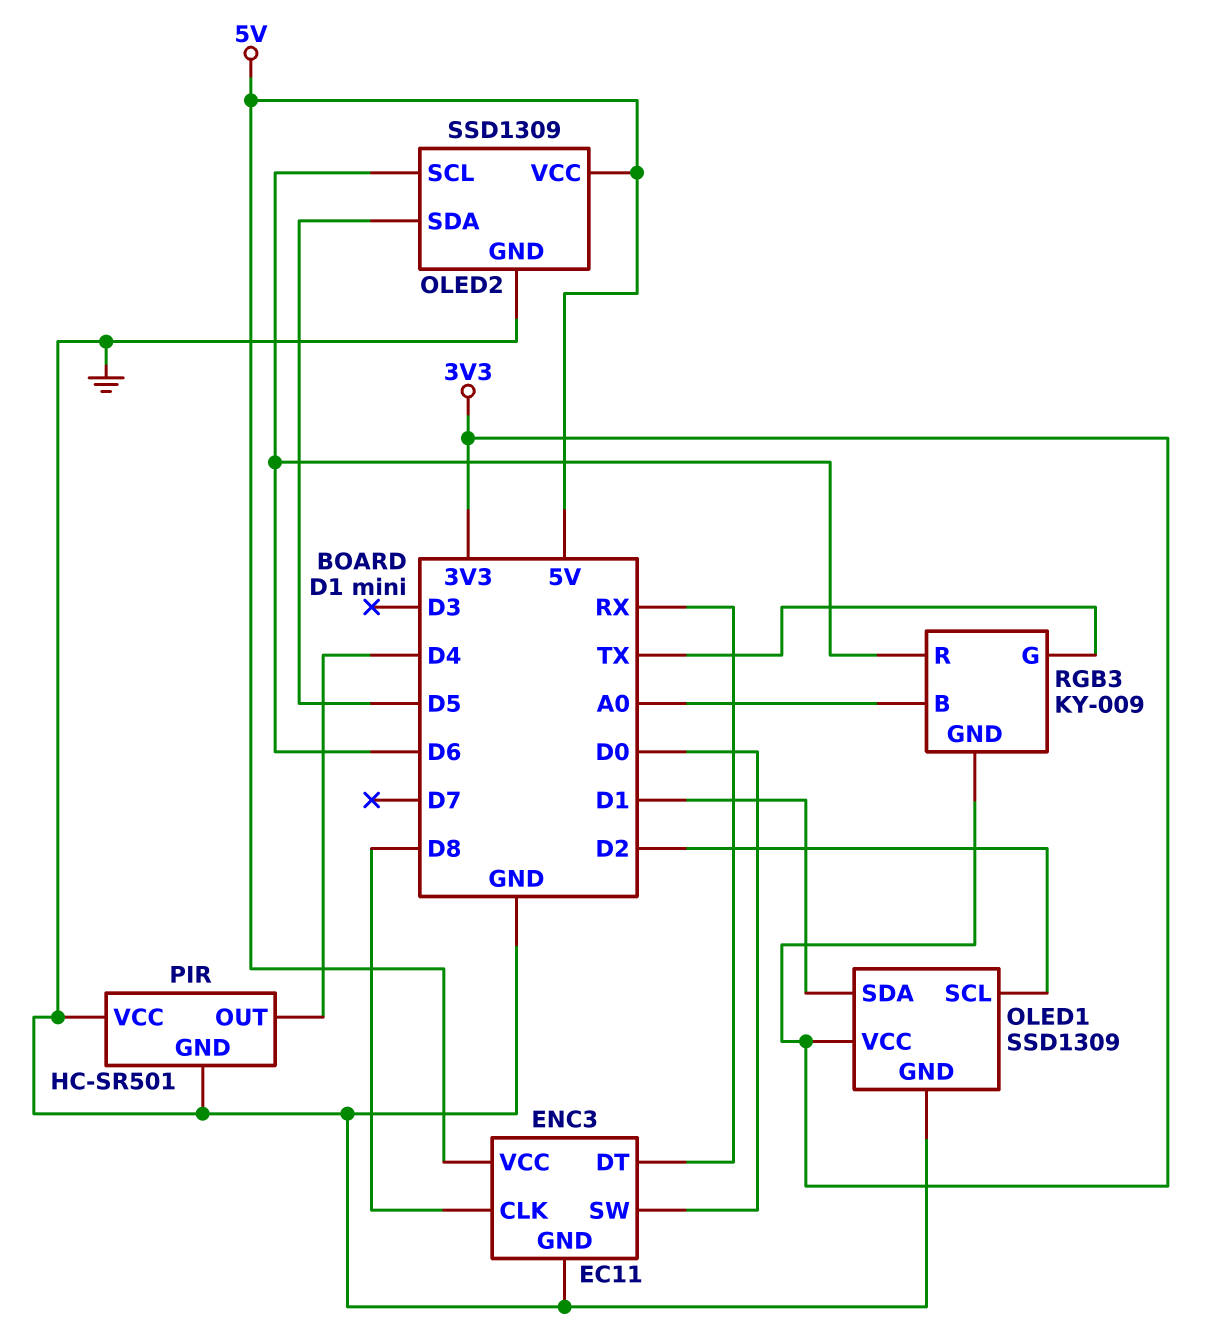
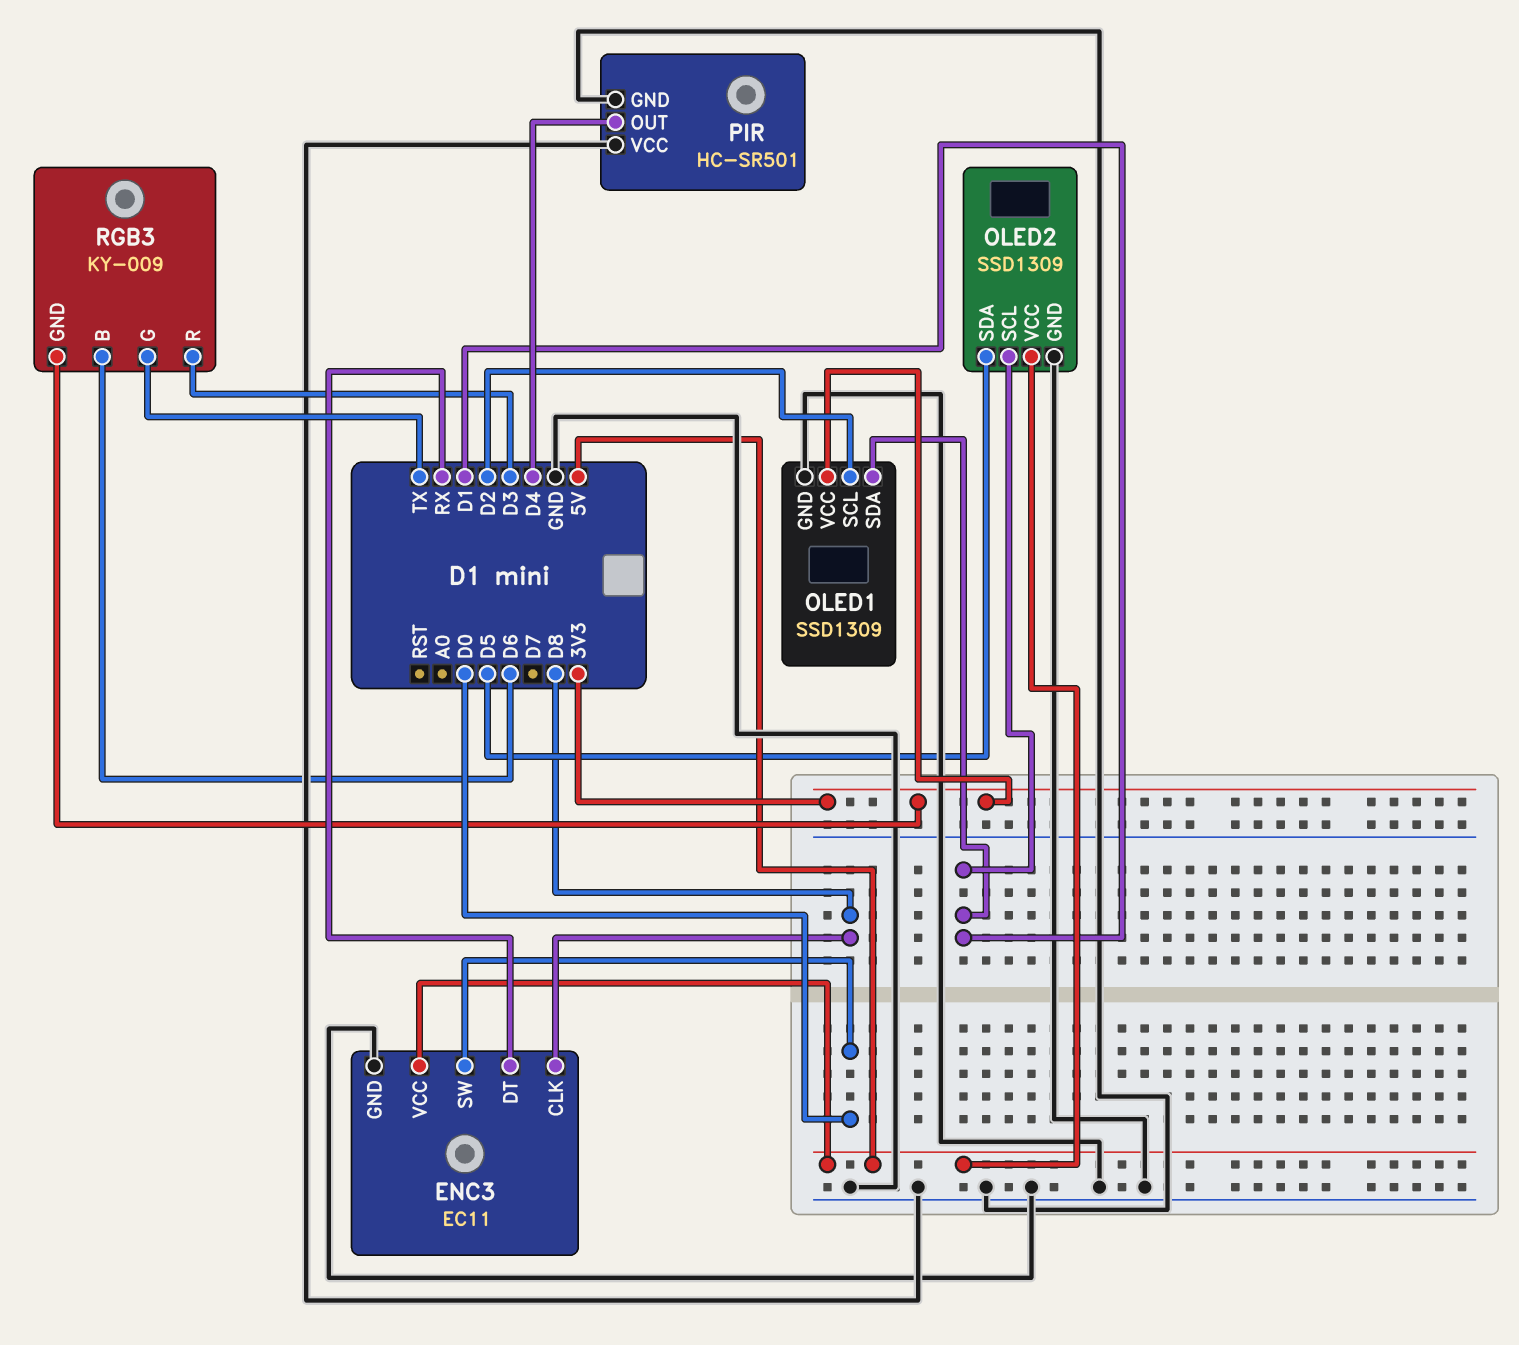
OLED2 pin SCL: D6 -> D1
RGB3 pin B: A0 -> D6
RGB3 pin R: D6 -> D3

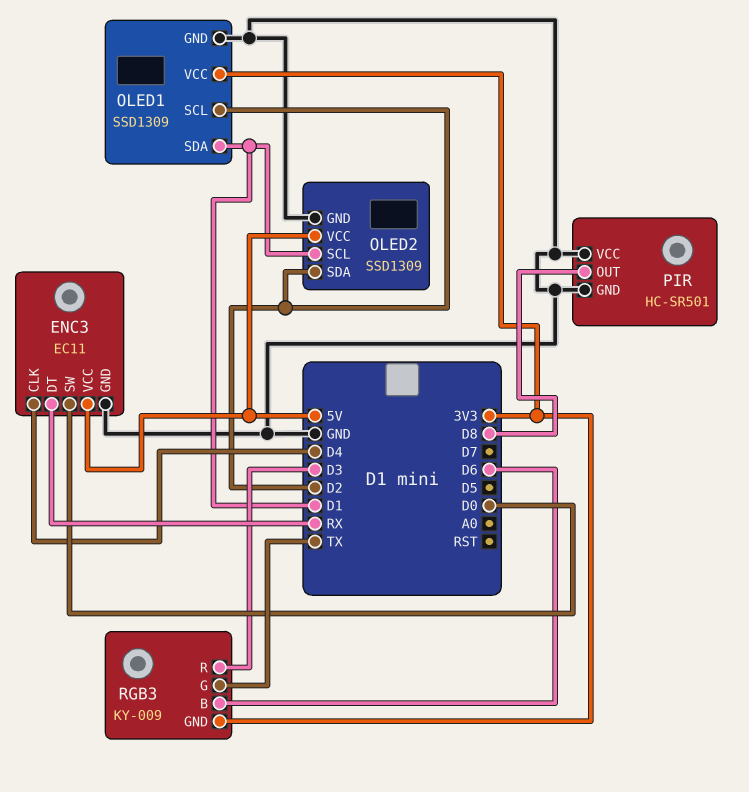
ENC3 pin CLK: D8 -> D4
OLED2 pin SDA: D5 -> D2
PIR pin OUT: D4 -> D8

